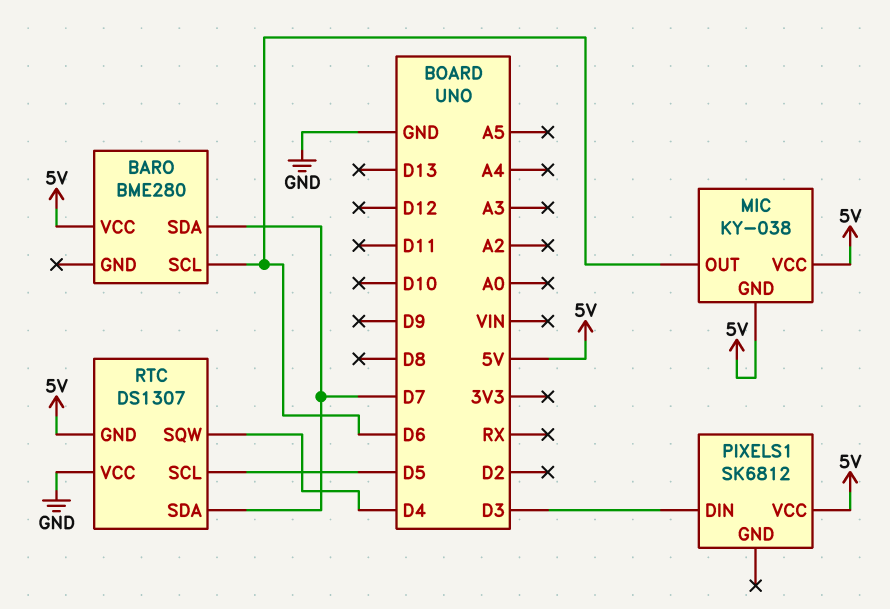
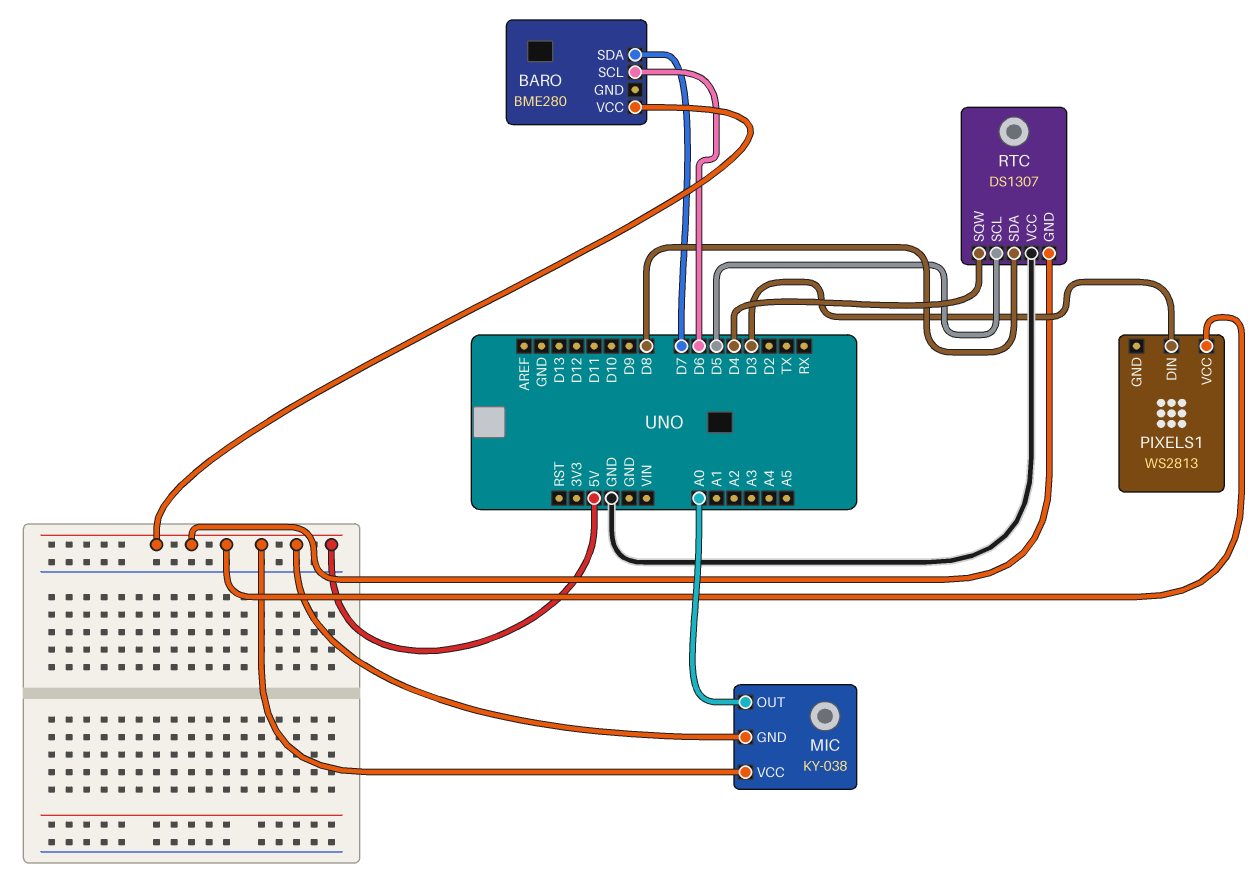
MIC pin OUT: D6 -> A0
PIXELS1: SK6812 -> WS2813
RTC pin SDA: D7 -> D8

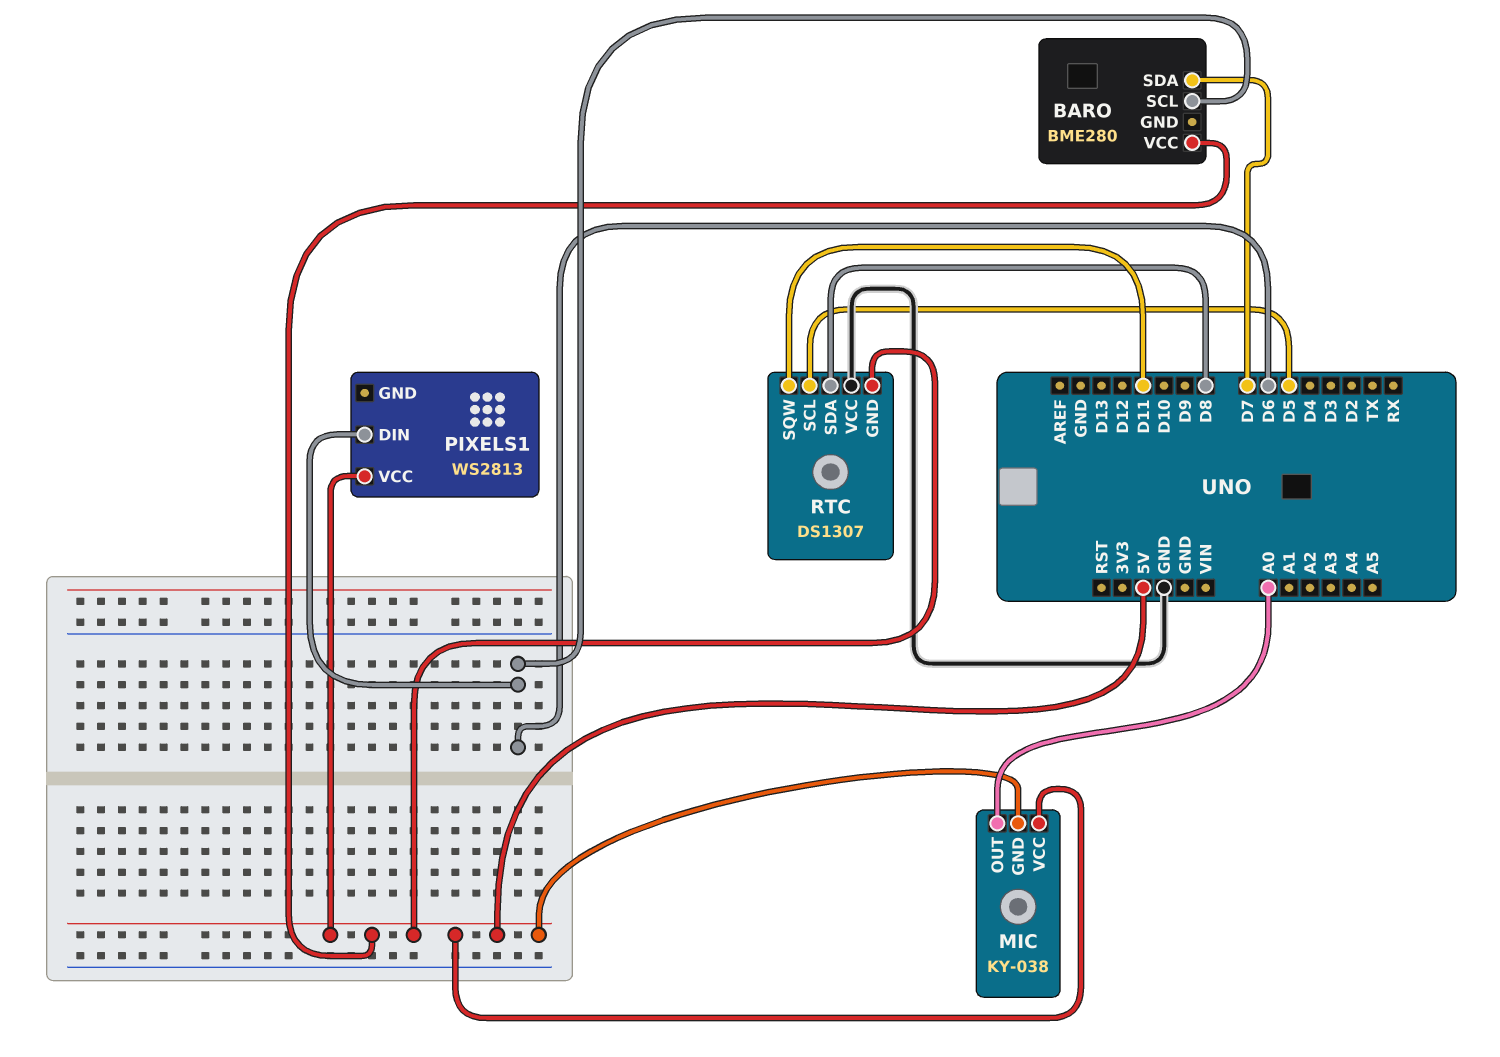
PIXELS1 pin DIN: D3 -> D6
RTC pin SQW: D4 -> D11

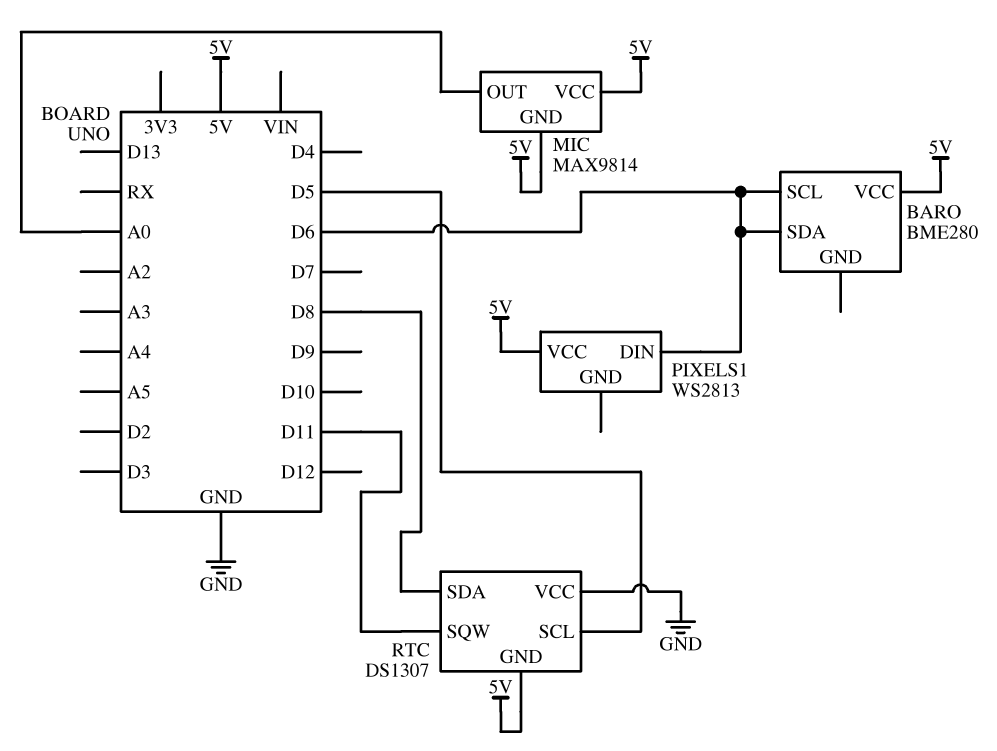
BARO pin SDA: D7 -> D6
MIC: KY-038 -> MAX9814

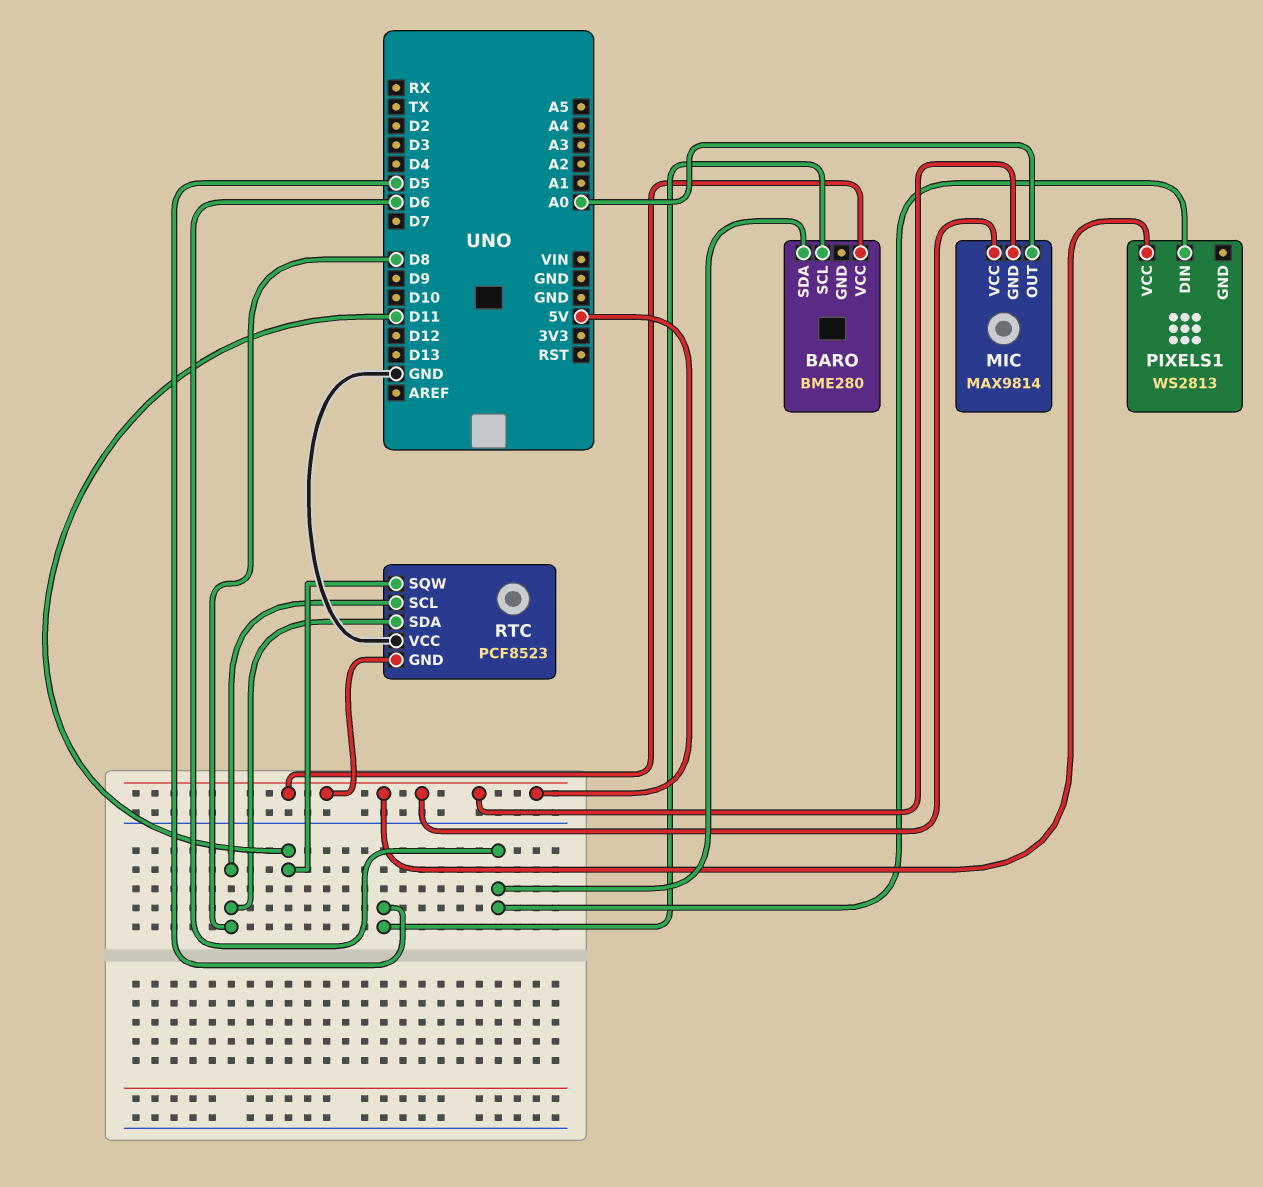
BARO pin SCL: D6 -> D5
RTC: DS1307 -> PCF8523
RTC pin SCL: D5 -> D8

